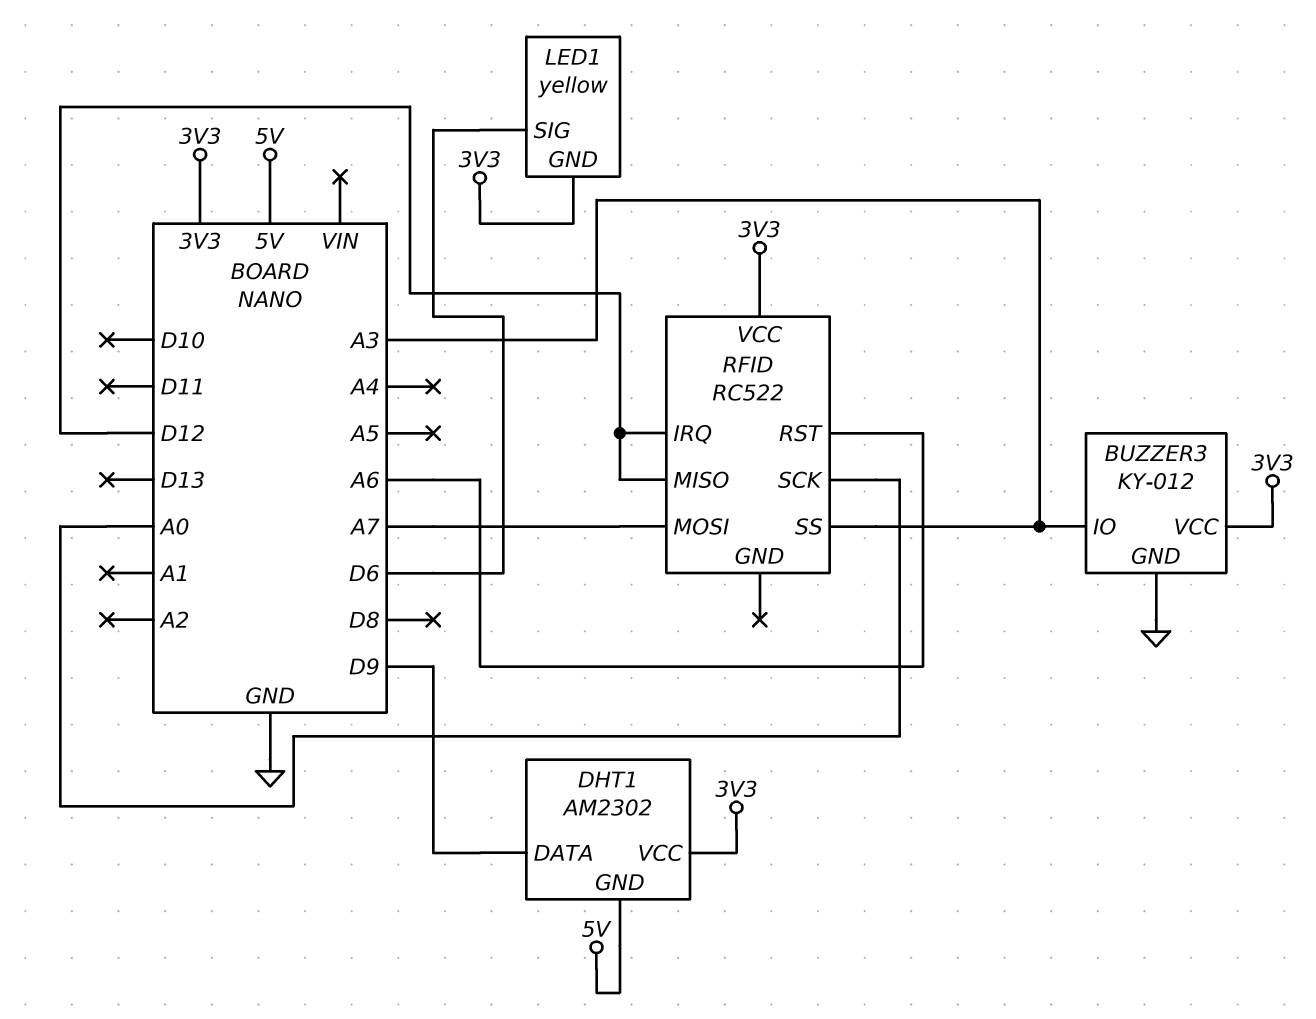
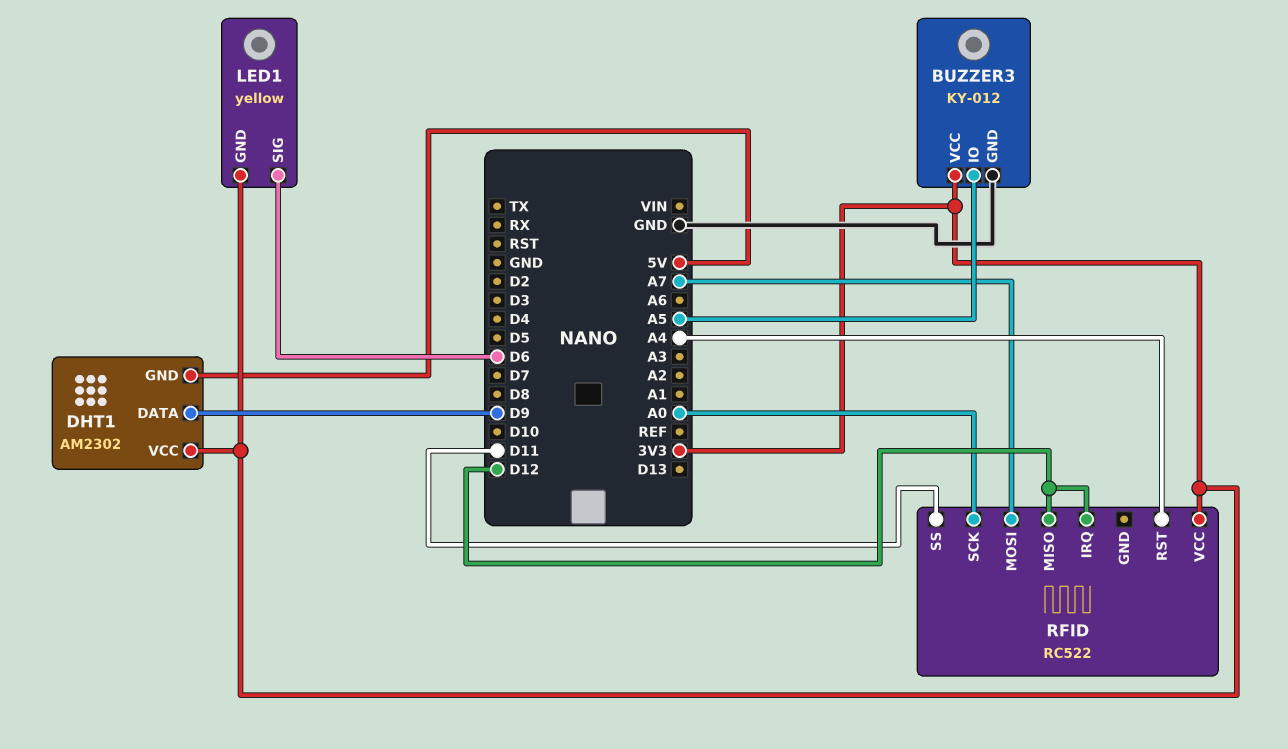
BUZZER3 pin IO: A3 -> A5
RFID pin RST: A6 -> A4
RFID pin SS: A3 -> D11

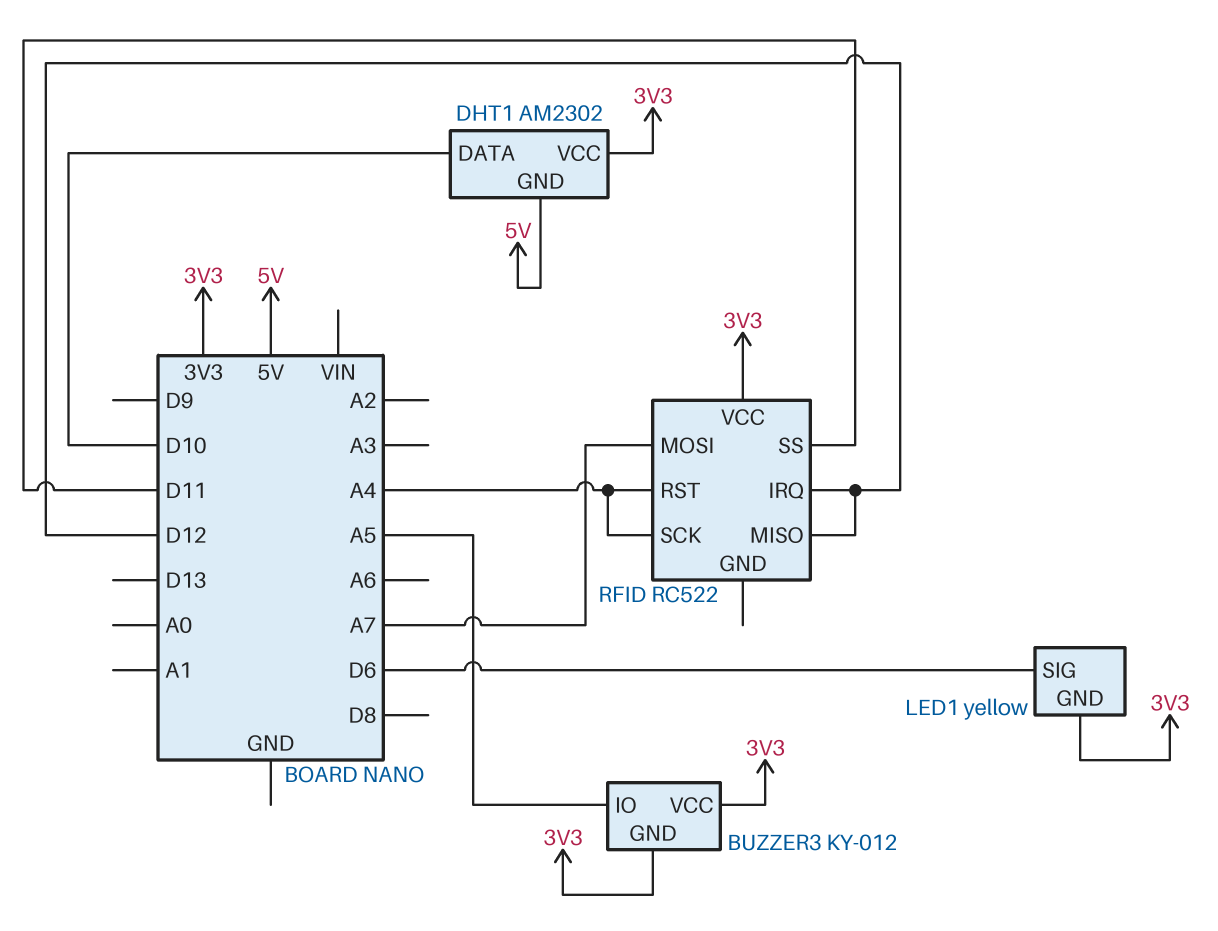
BUZZER3 pin GND: GND -> 3V3
DHT1 pin DATA: D9 -> D10
RFID pin SCK: A0 -> A4

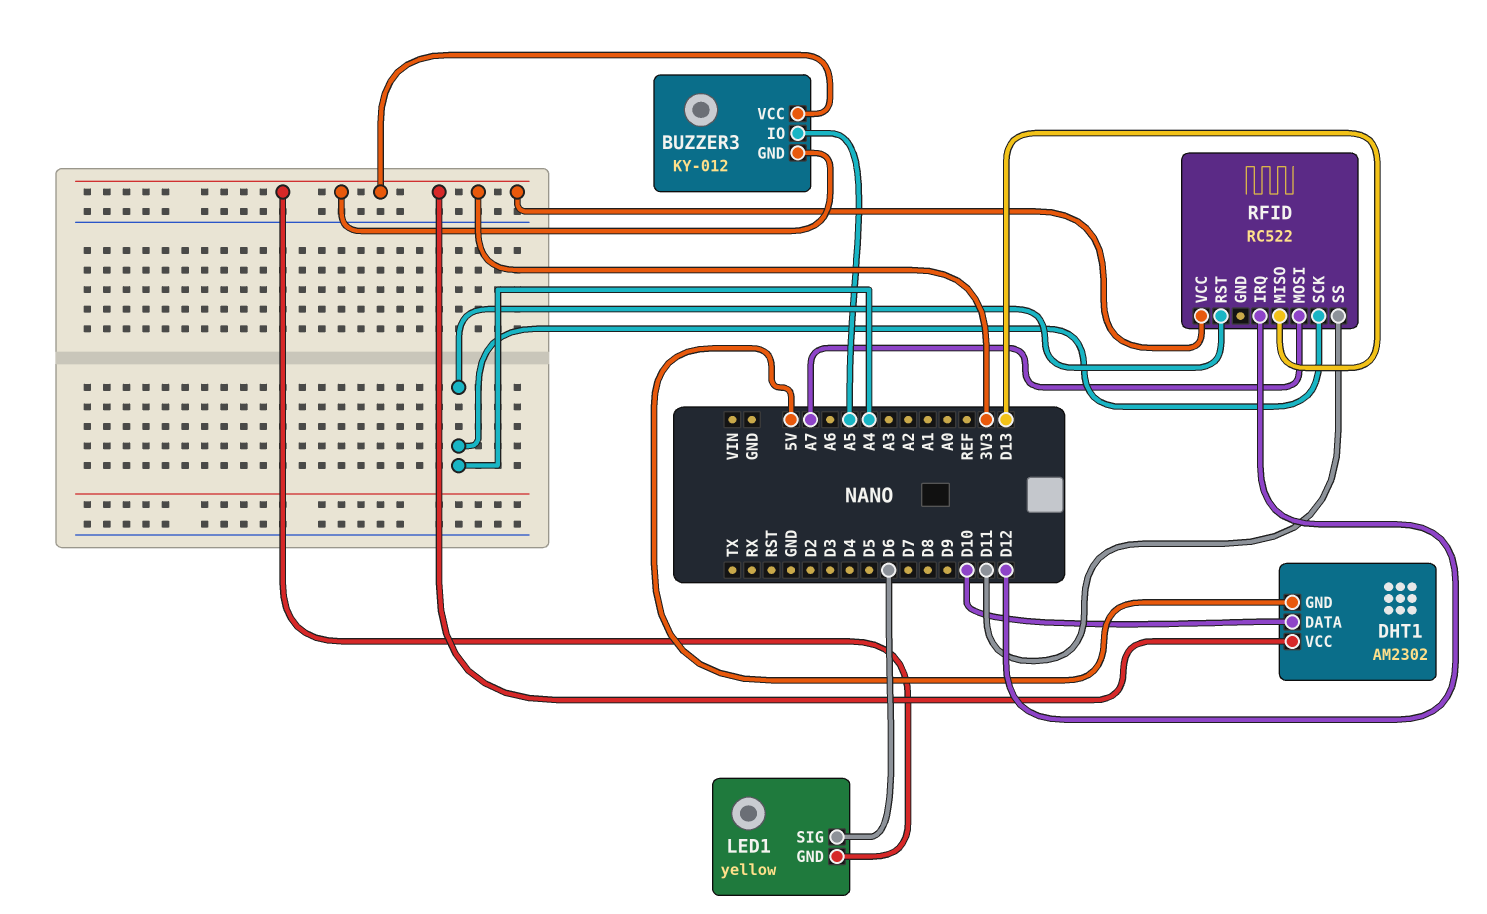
RFID pin MISO: D12 -> D13

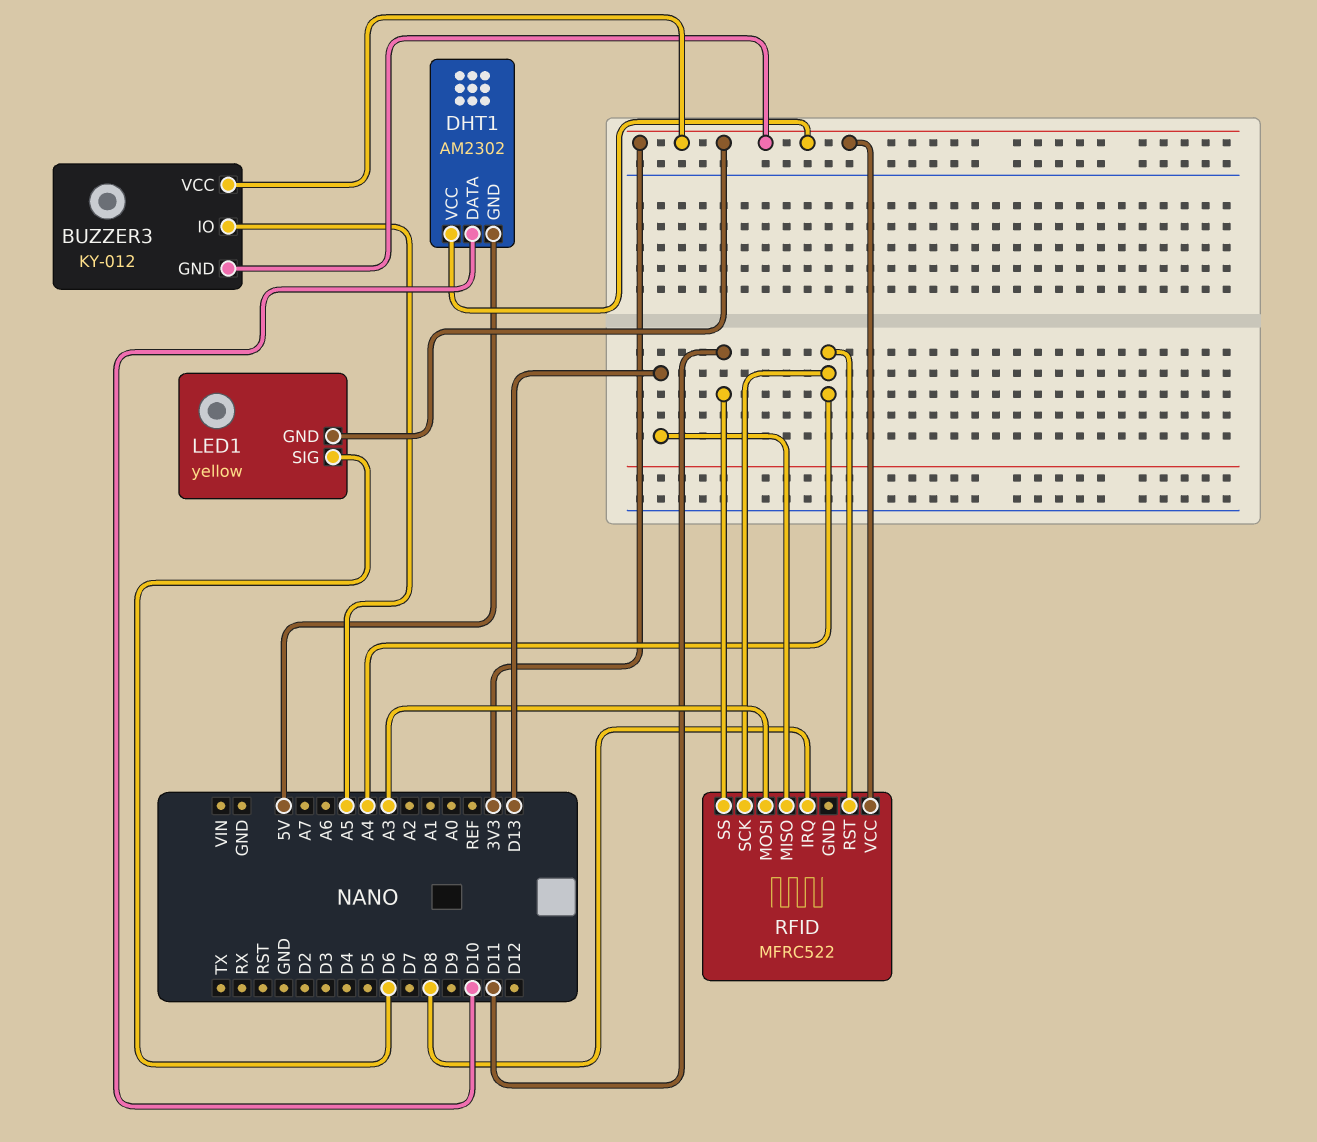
RFID: RC522 -> MFRC522
RFID pin IRQ: D12 -> D8
RFID pin MOSI: A7 -> A3

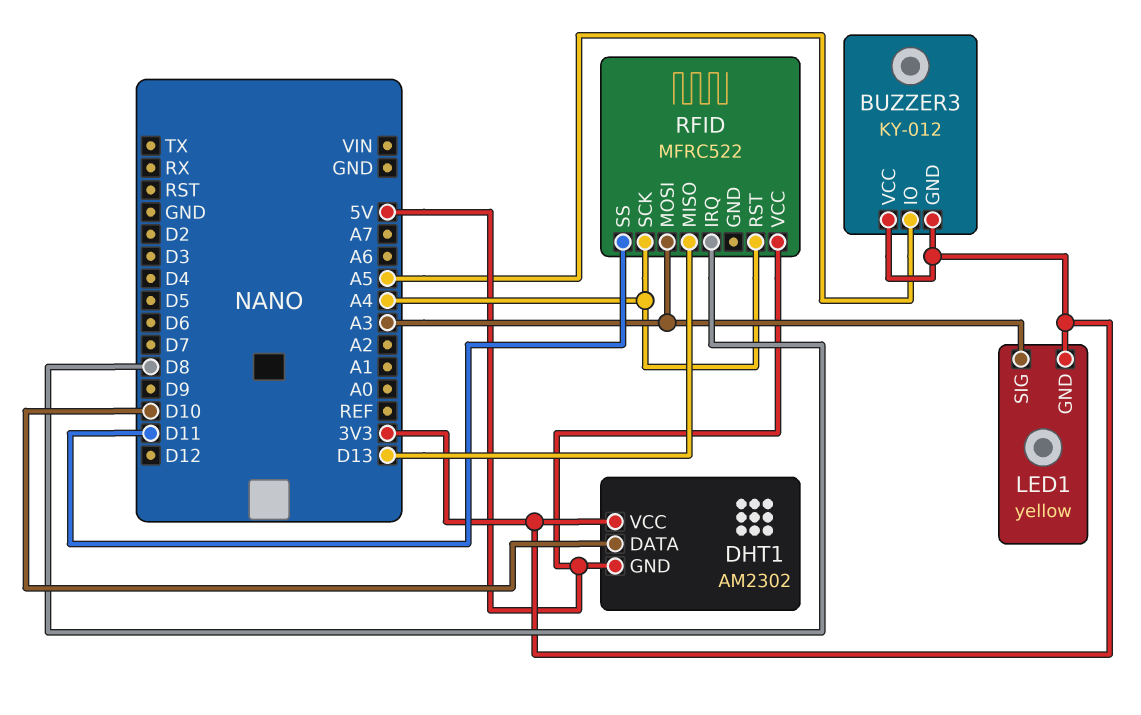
LED1 pin SIG: D6 -> A3
RFID pin VCC: 3V3 -> 5V

